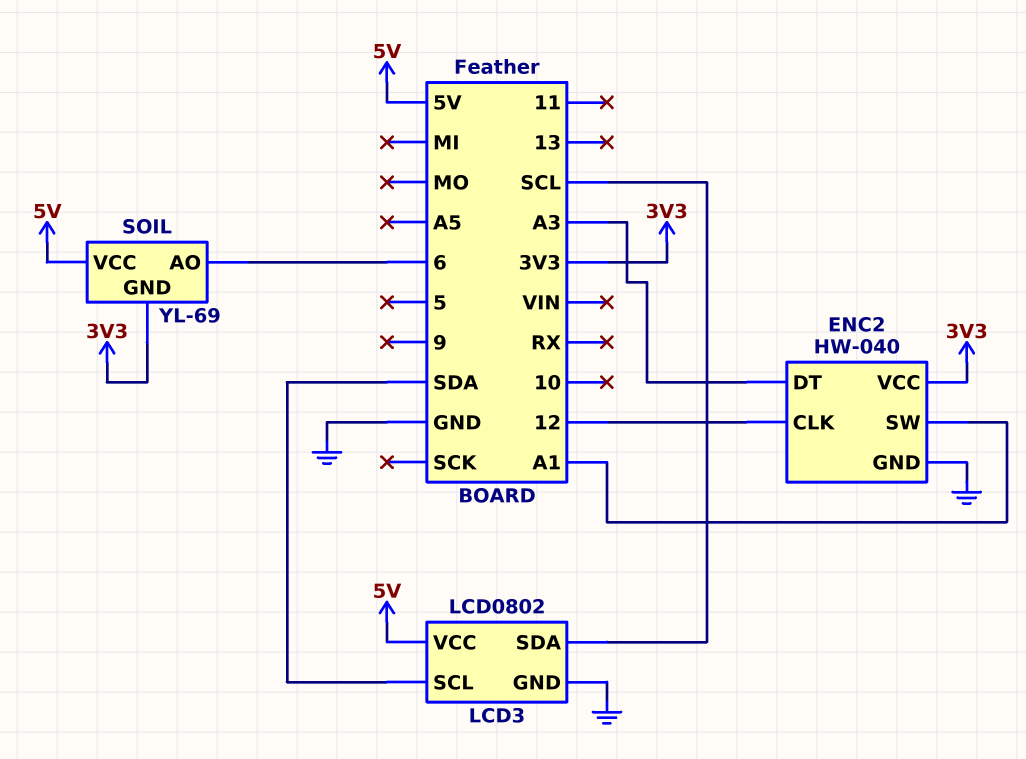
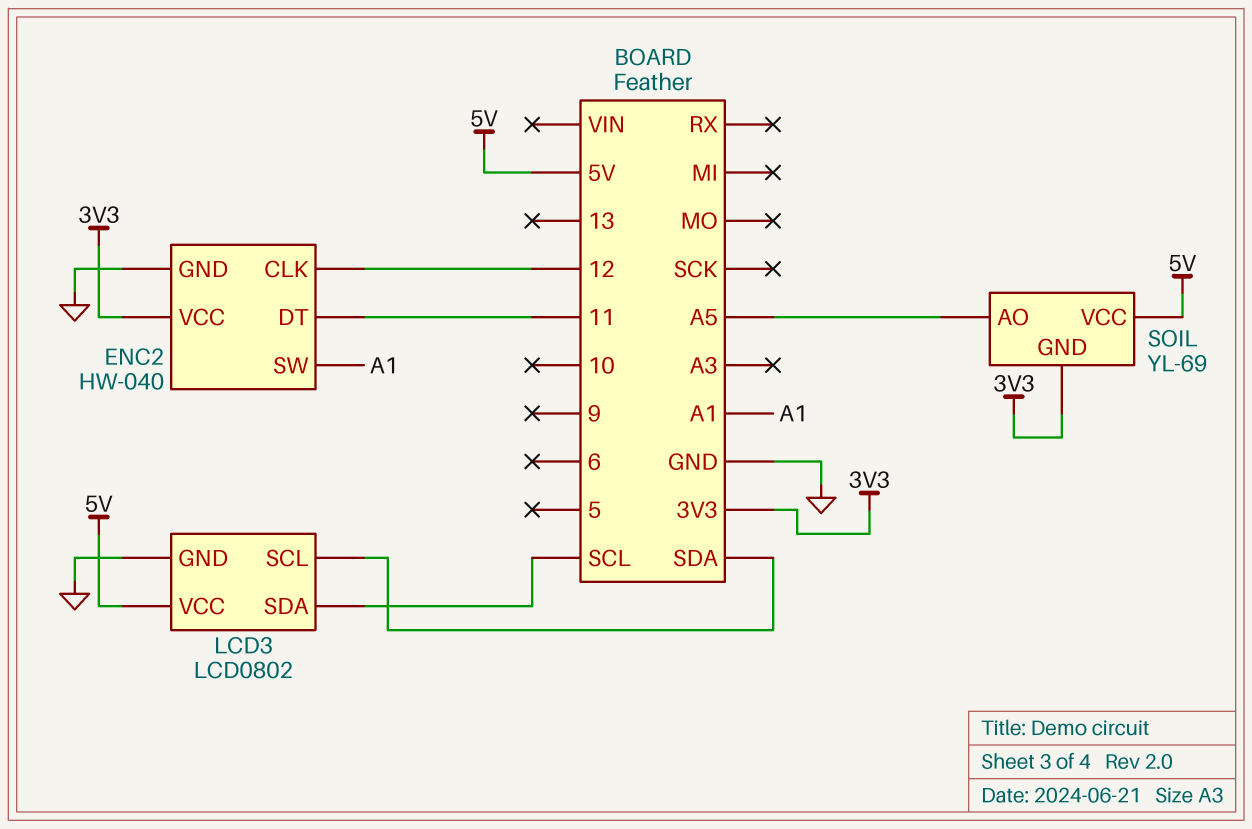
ENC2 pin DT: A3 -> 11
SOIL pin AO: 6 -> A5

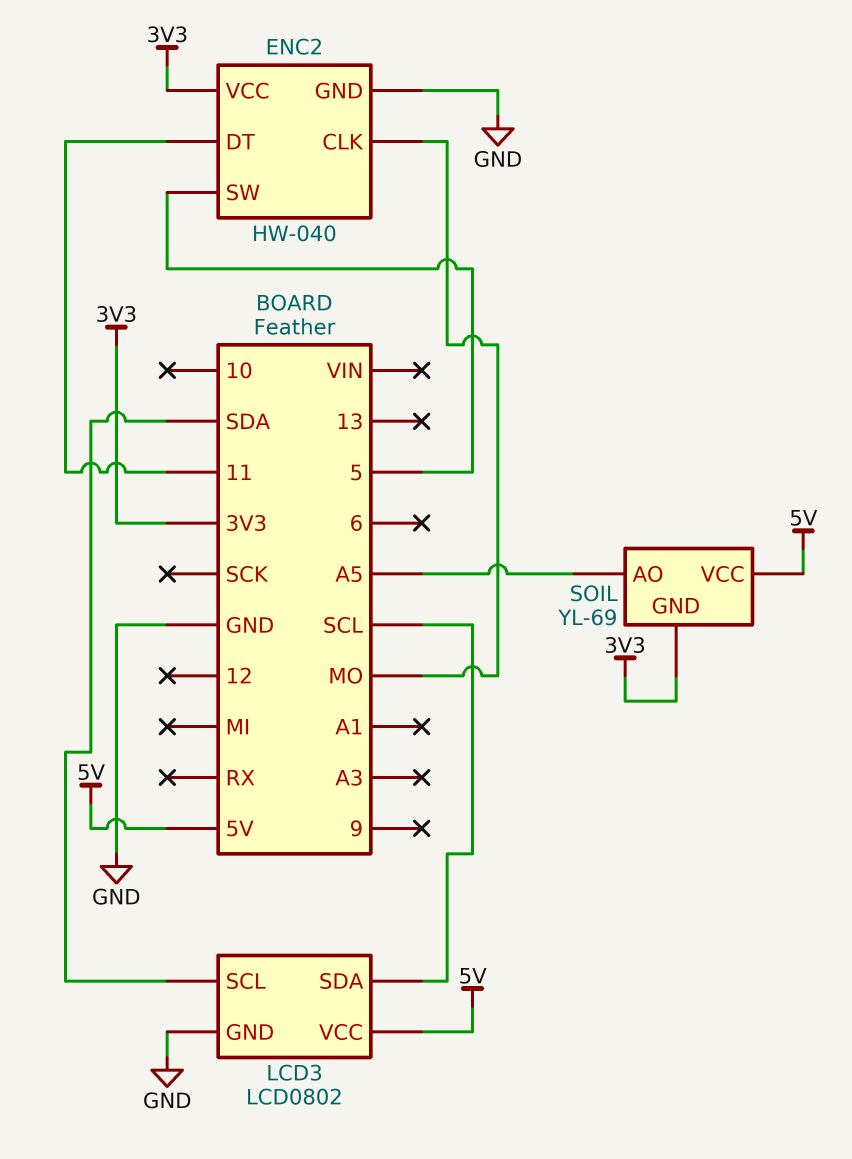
ENC2 pin CLK: 12 -> MO
ENC2 pin SW: A1 -> 5

